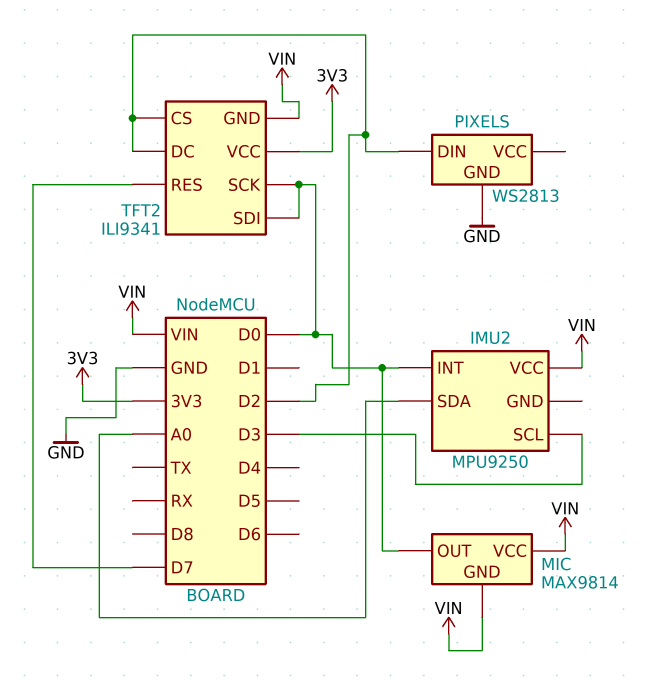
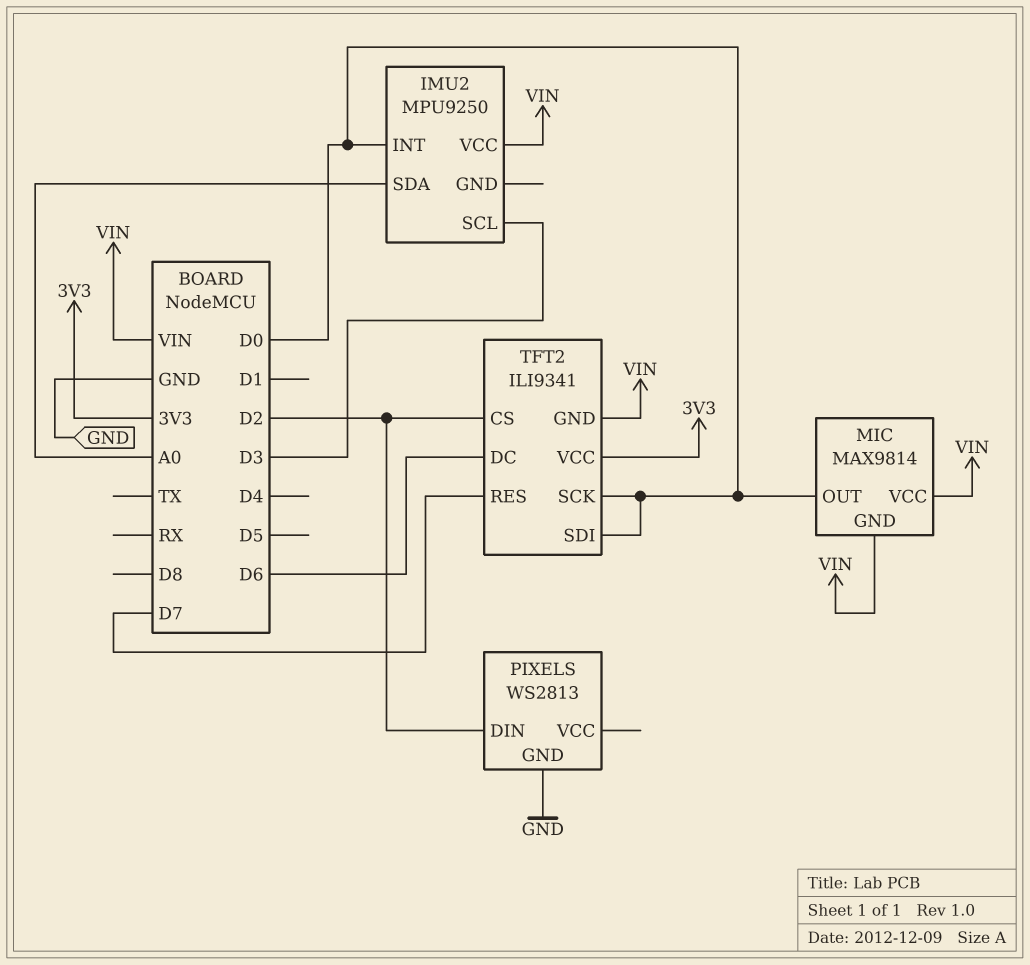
TFT2 pin DC: D2 -> D6

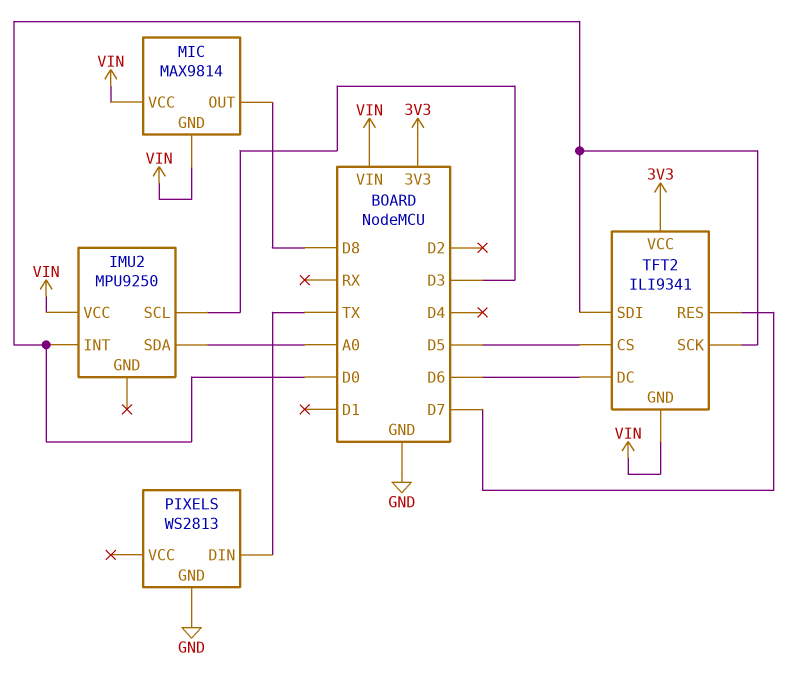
MIC pin OUT: D0 -> D8
PIXELS pin DIN: D2 -> TX
TFT2 pin CS: D2 -> D5

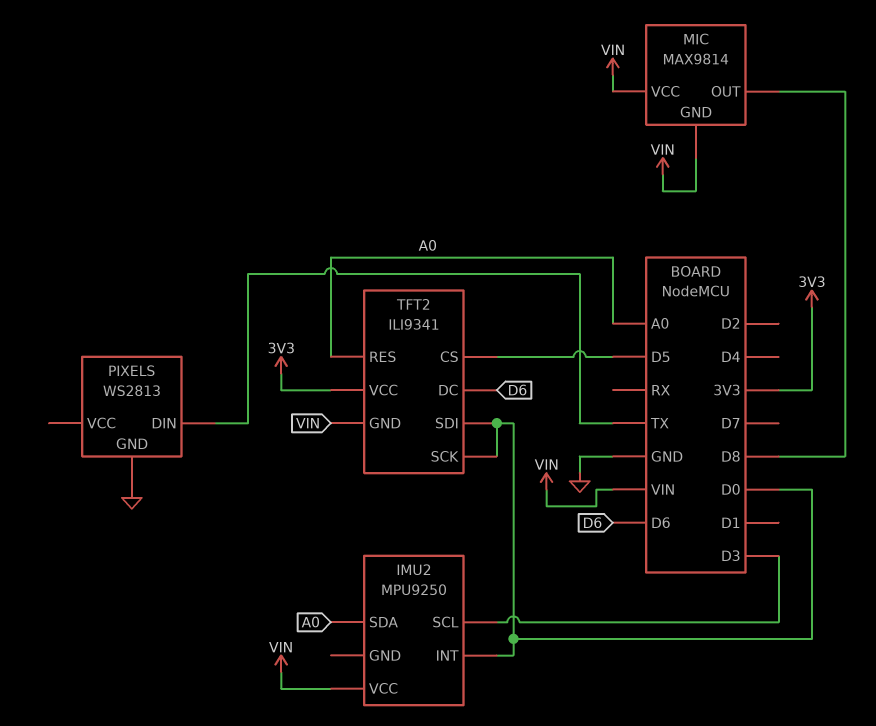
TFT2 pin RES: D7 -> A0

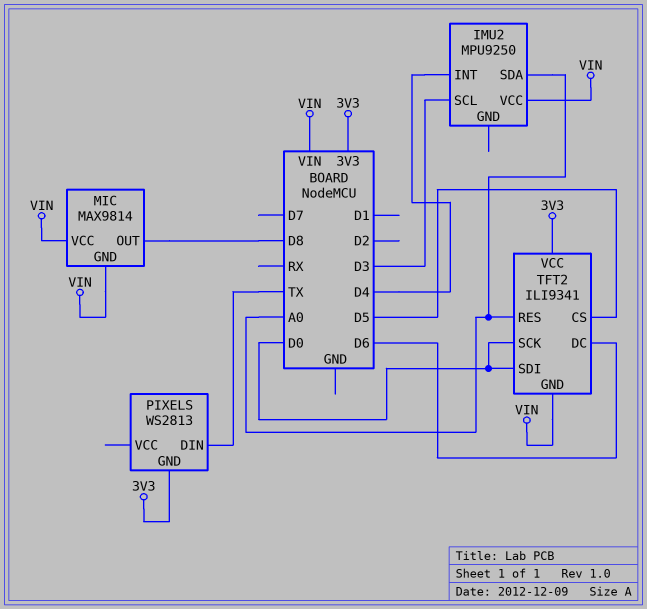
IMU2 pin INT: D0 -> D4
PIXELS pin GND: GND -> 3V3

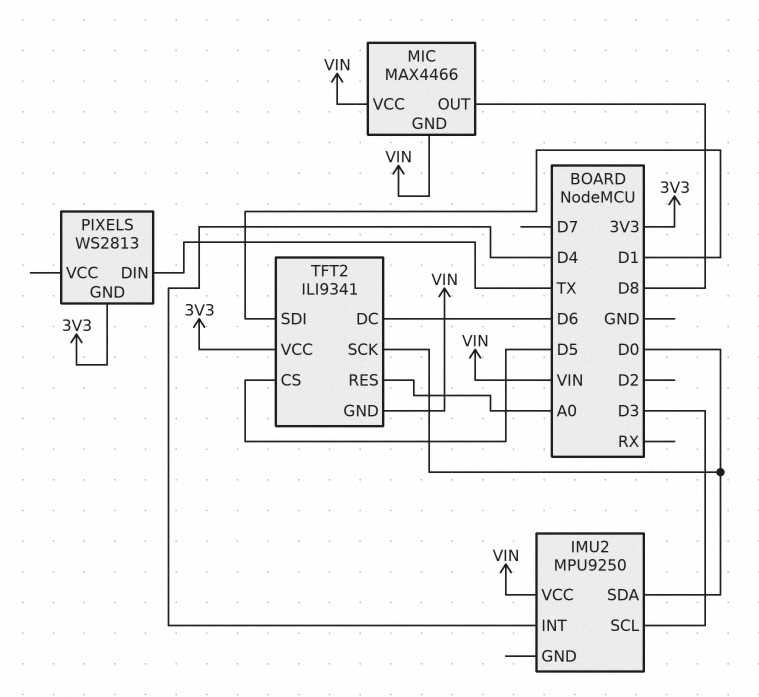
IMU2 pin SDA: A0 -> D0
MIC: MAX9814 -> MAX4466
TFT2 pin SDI: D0 -> D1

